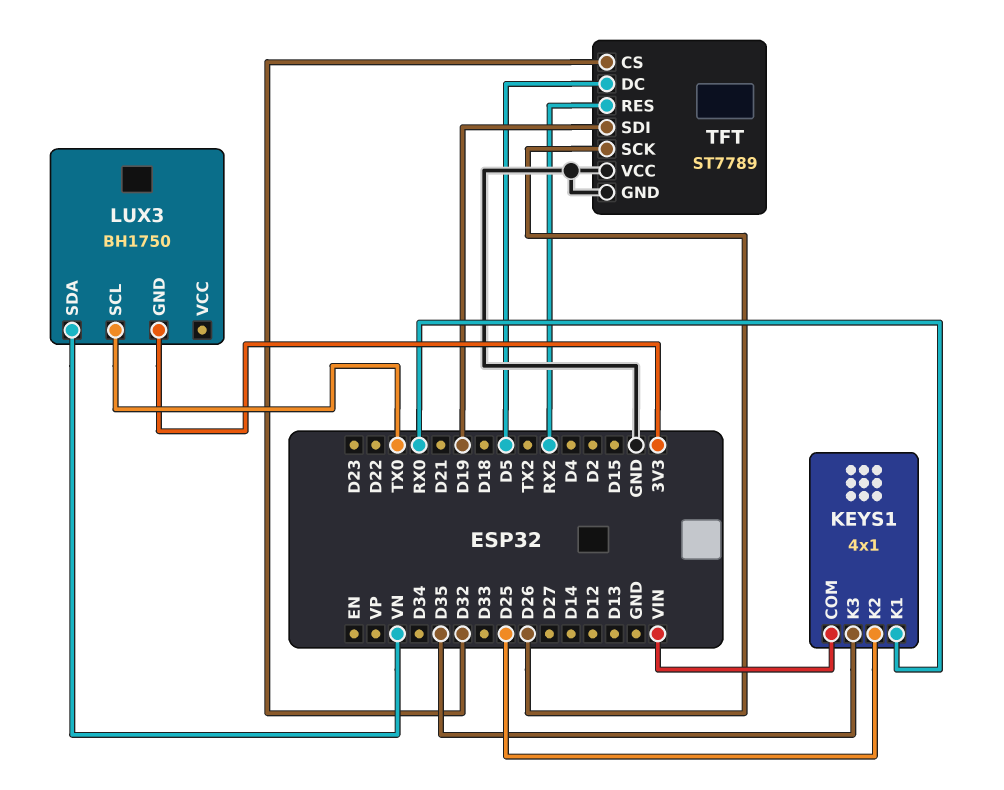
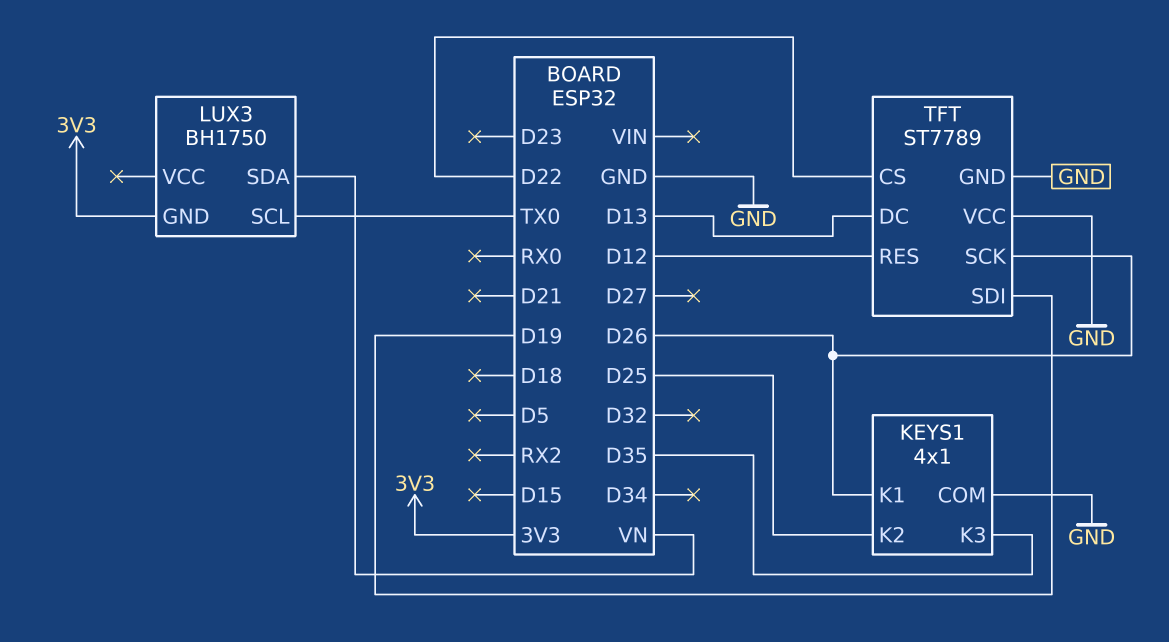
KEYS1 pin COM: VIN -> GND
KEYS1 pin K1: RX0 -> D26
TFT pin CS: D32 -> D22
TFT pin DC: D5 -> D13
TFT pin RES: RX2 -> D12

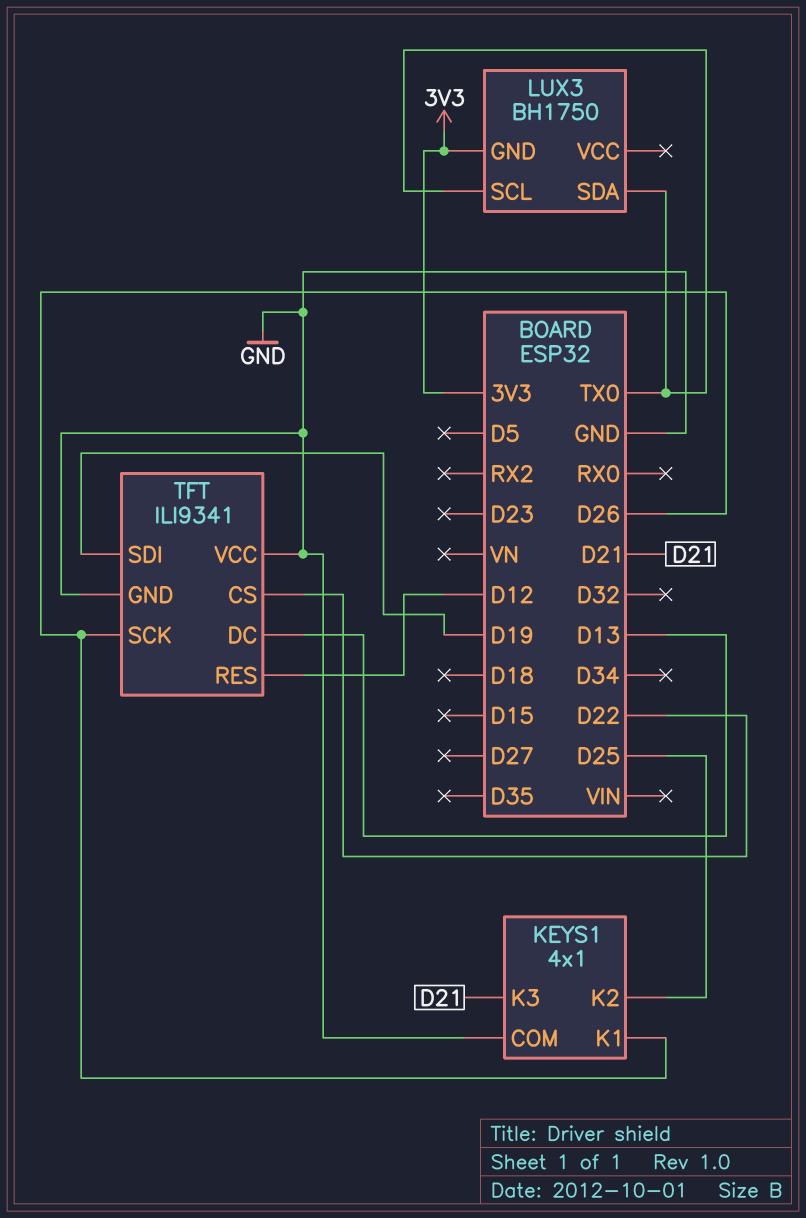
KEYS1 pin K3: D35 -> D21
LUX3 pin SDA: VN -> TX0
TFT: ST7789 -> ILI9341

